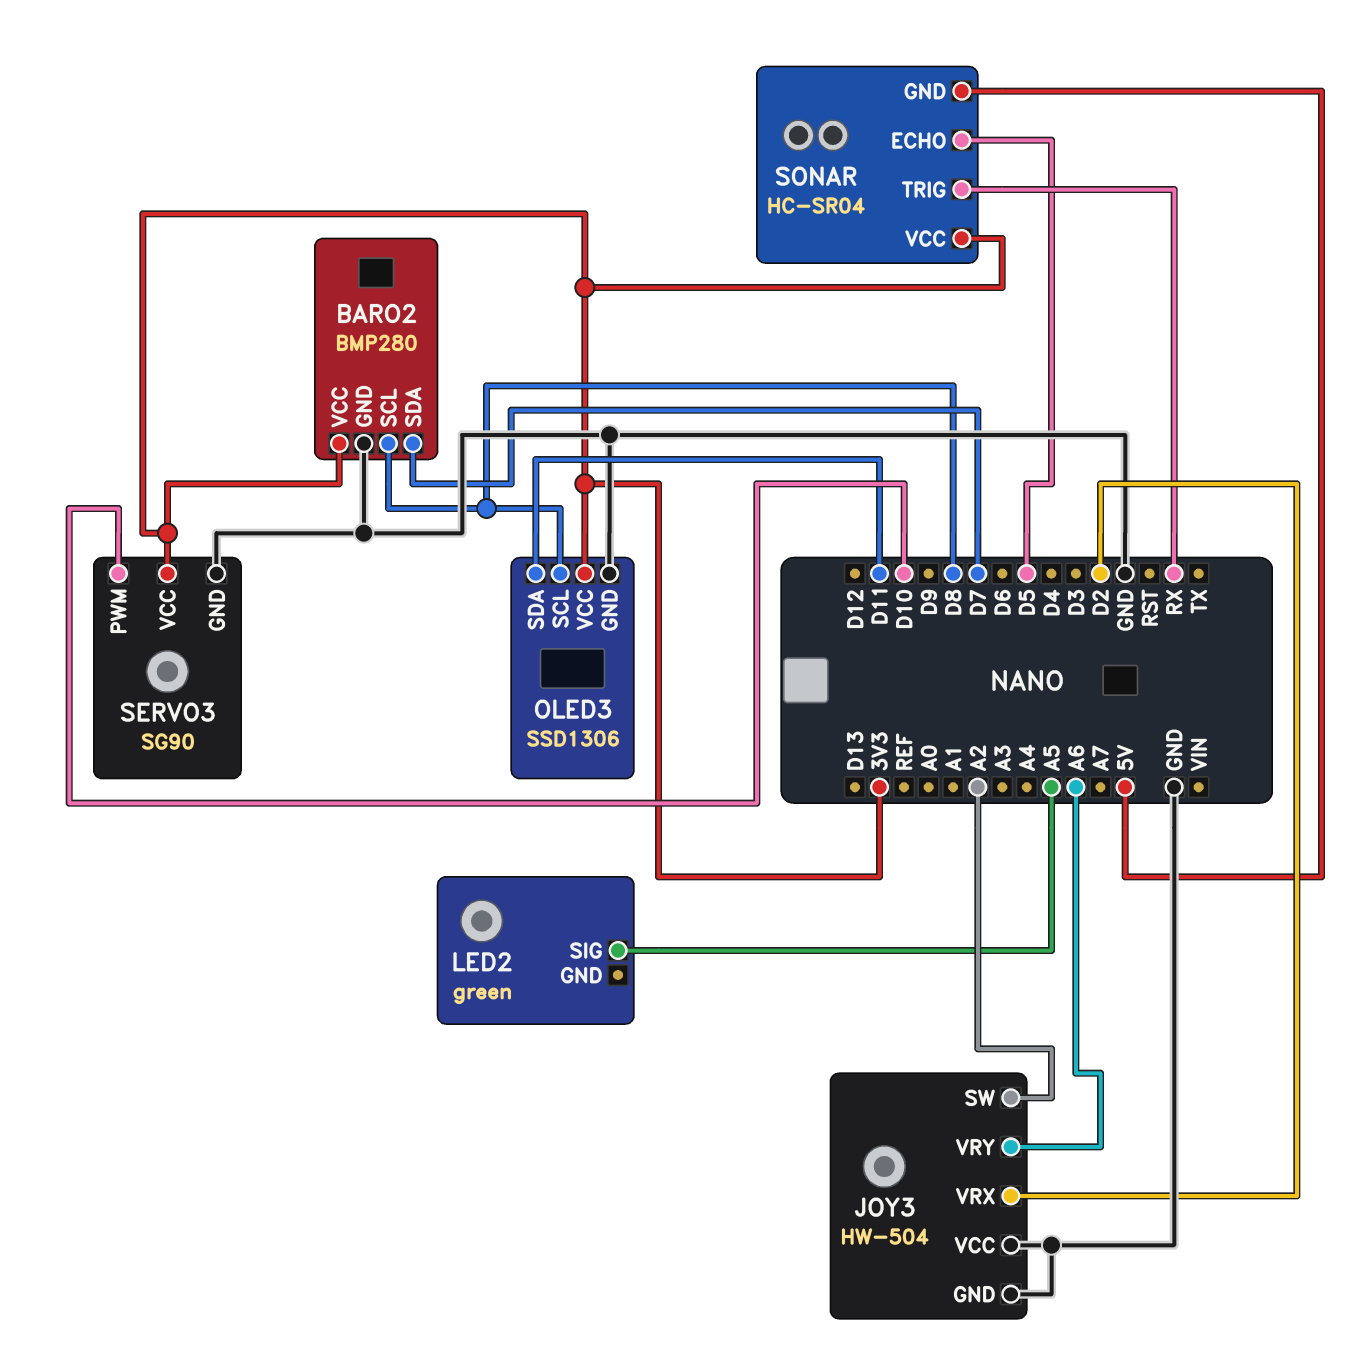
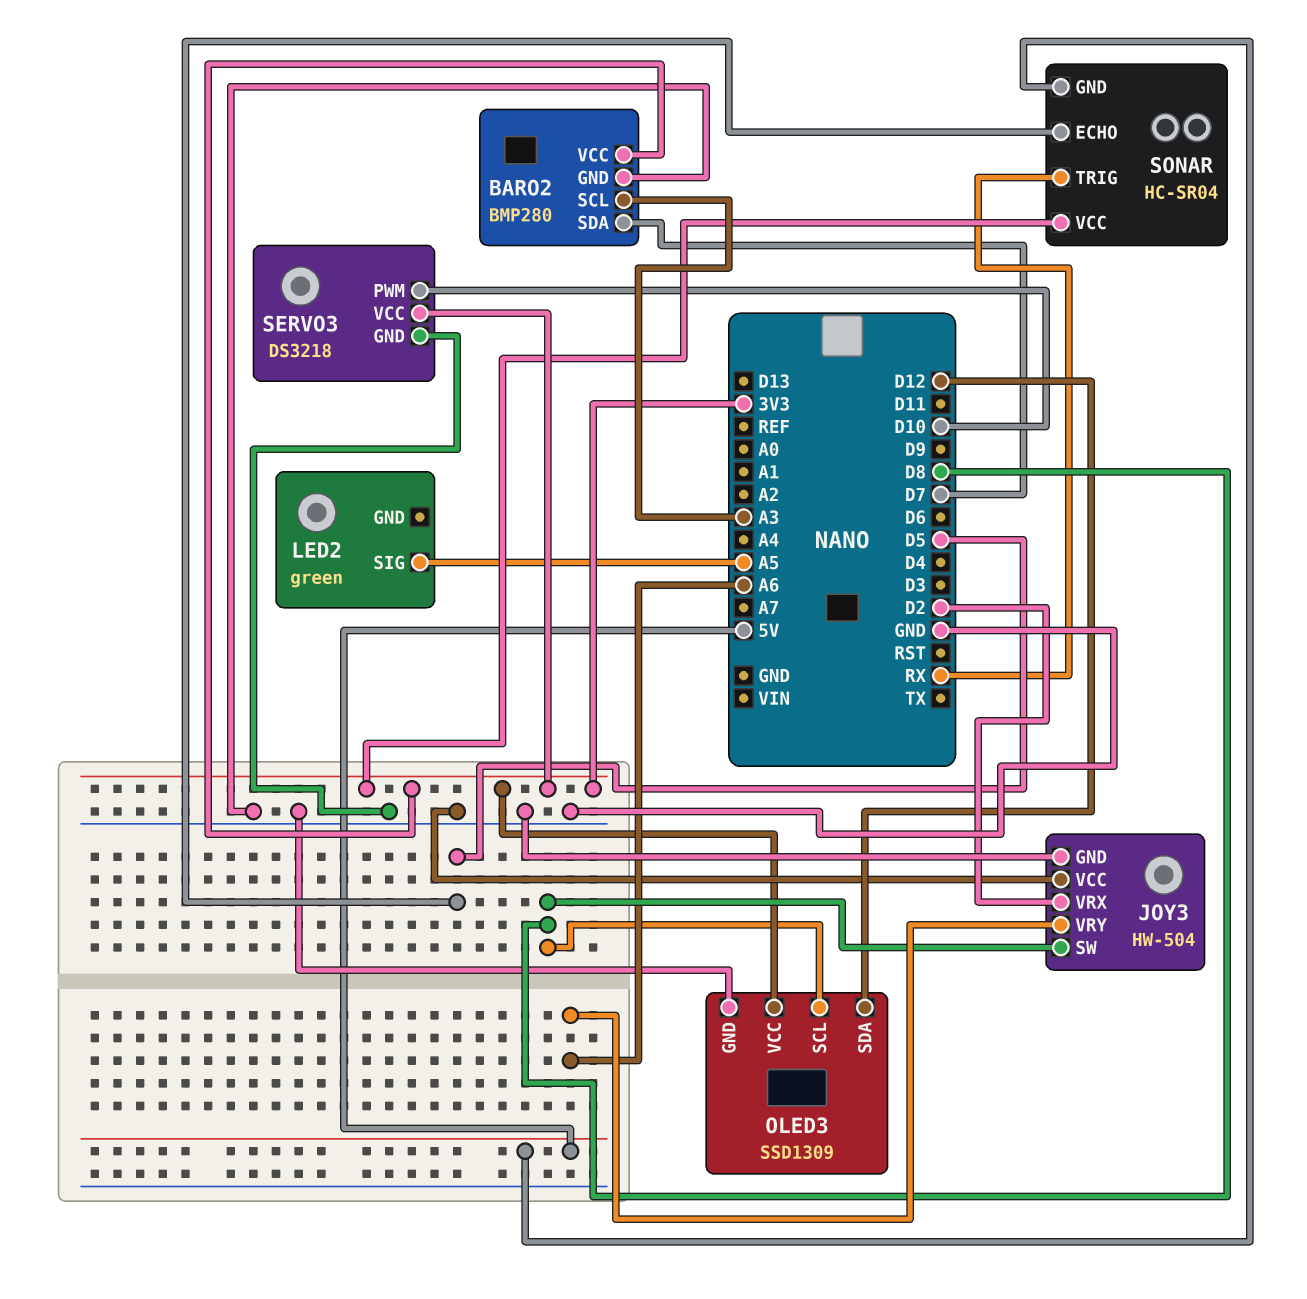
BARO2 pin SCL: D8 -> A3
JOY3 pin SW: A2 -> D8
OLED3: SSD1306 -> SSD1309
OLED3 pin SDA: D11 -> D12
SERVO3: SG90 -> DS3218

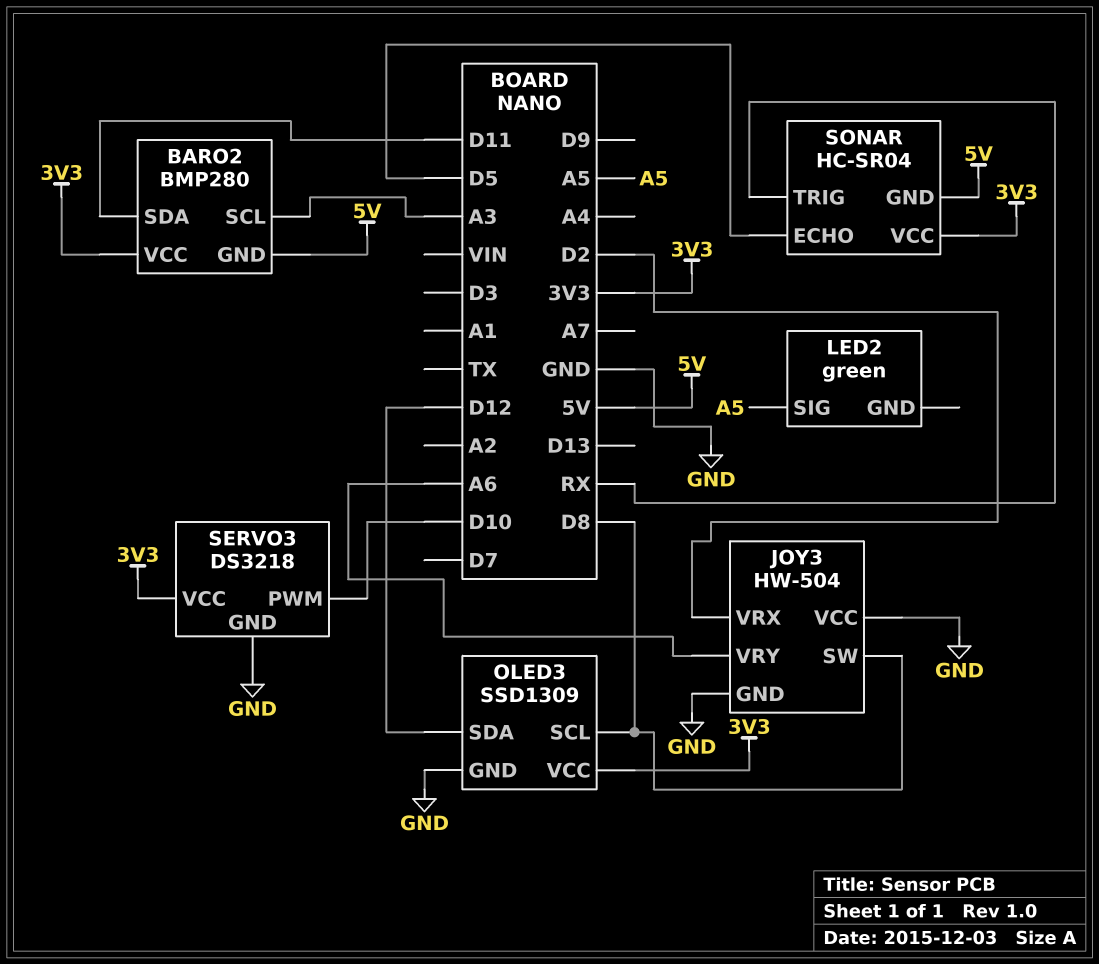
BARO2 pin GND: GND -> 5V
BARO2 pin SDA: D7 -> D11

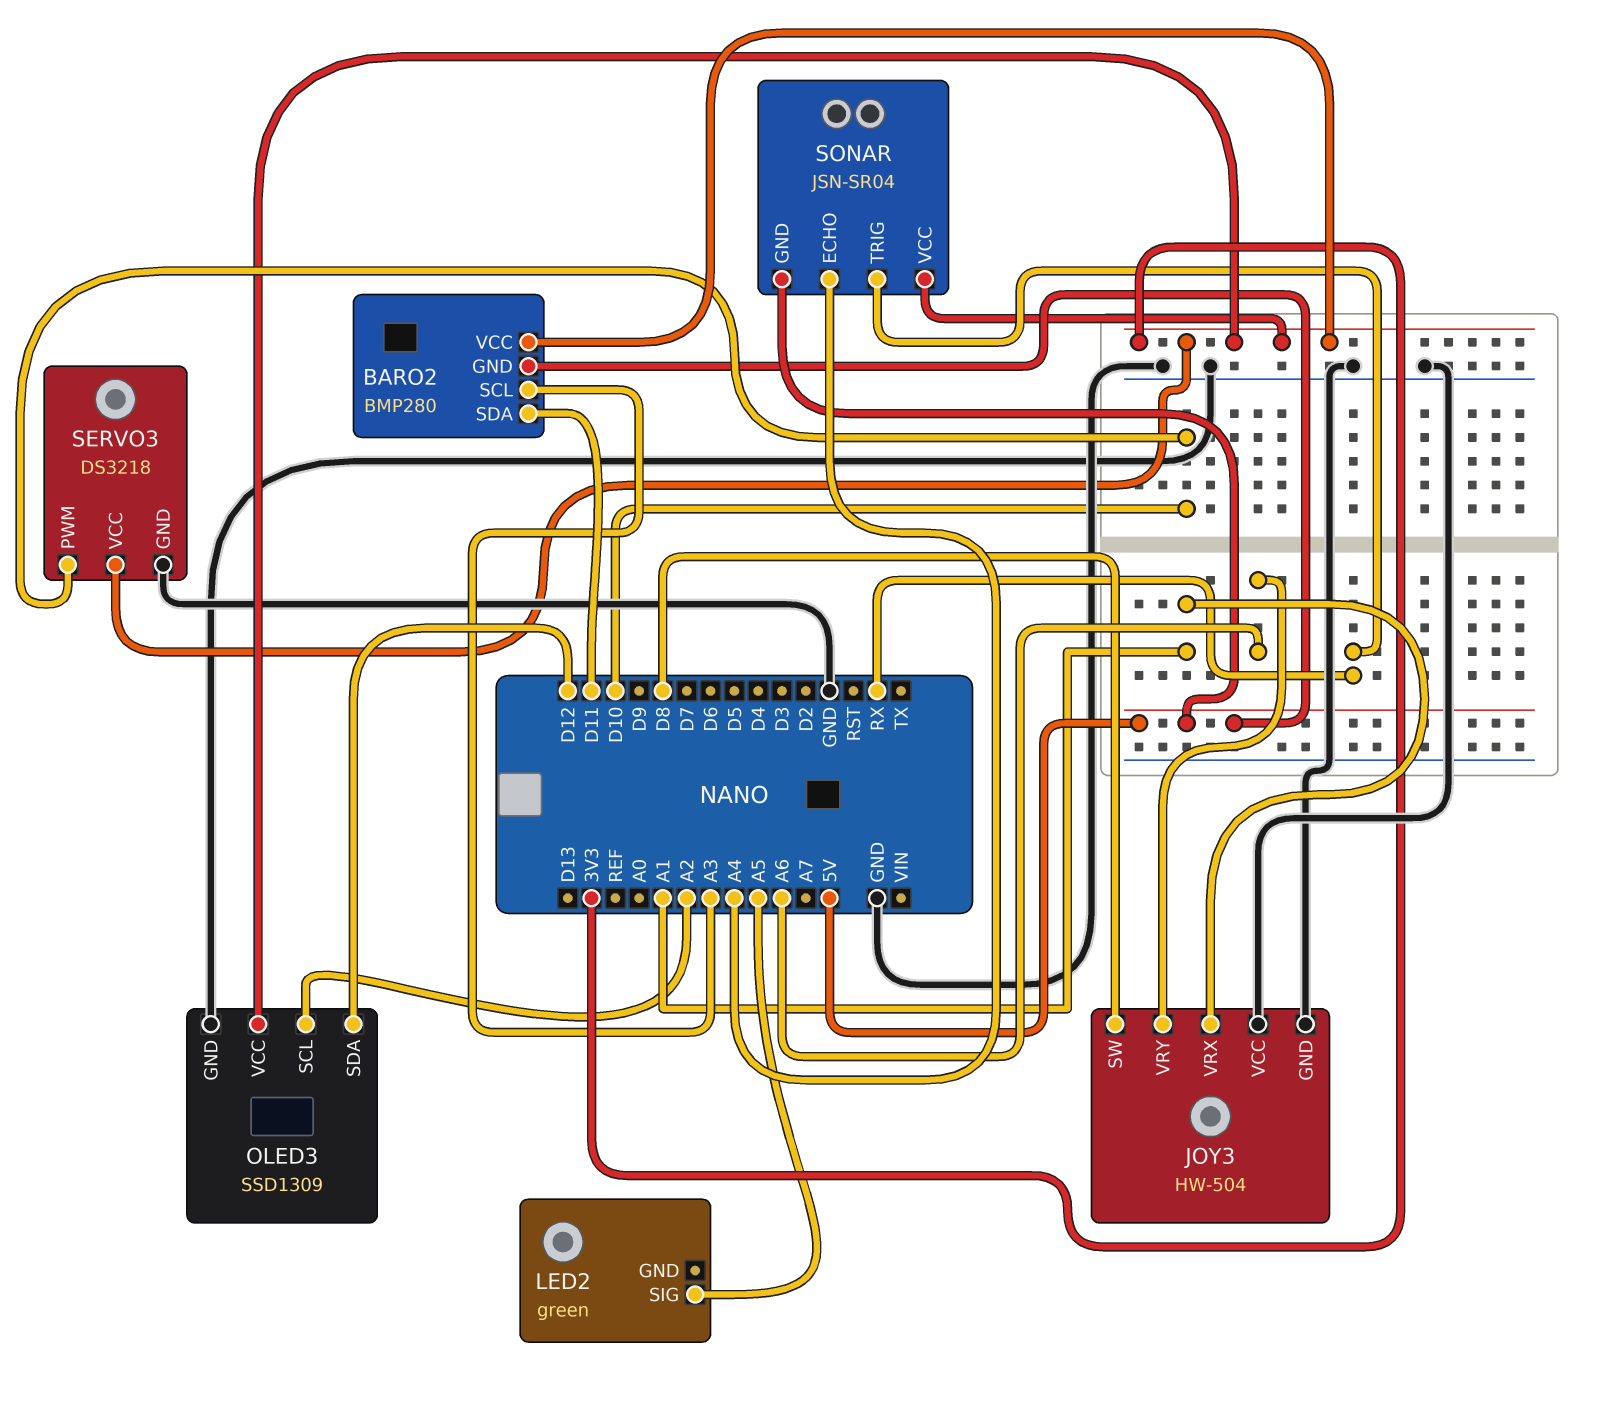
JOY3 pin VRX: D2 -> A1
OLED3 pin SCL: D8 -> A2
SONAR: HC-SR04 -> JSN-SR04
SONAR pin ECHO: D5 -> A4

